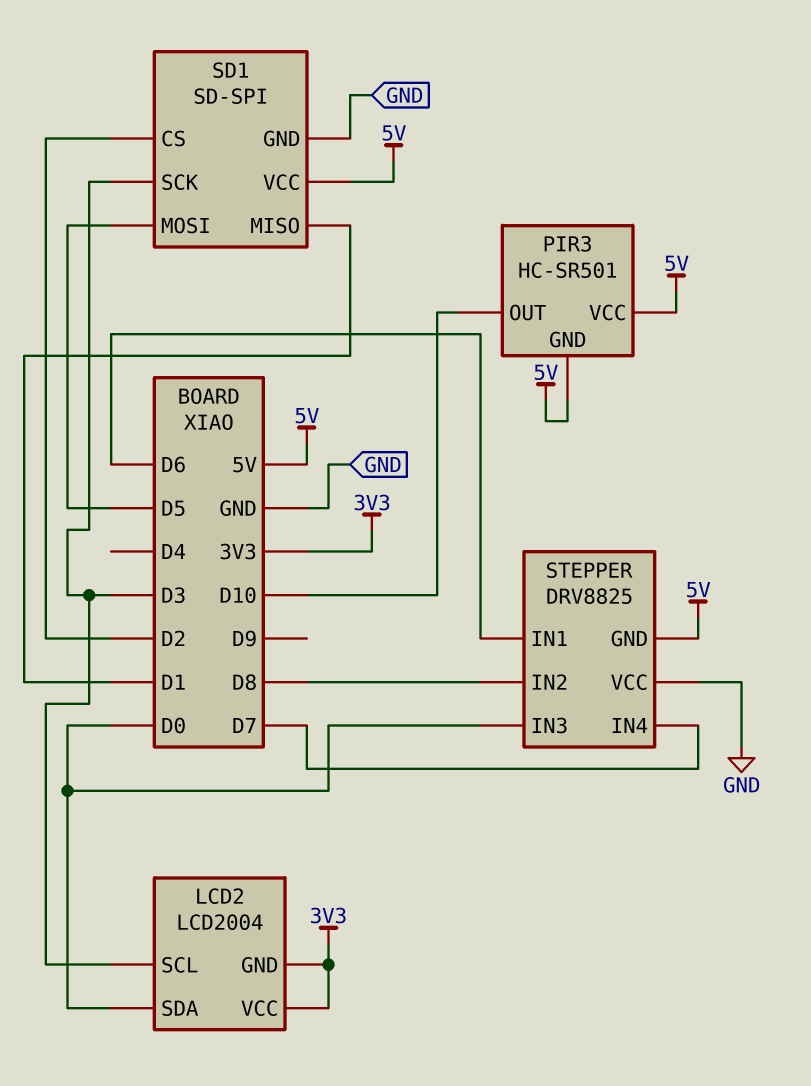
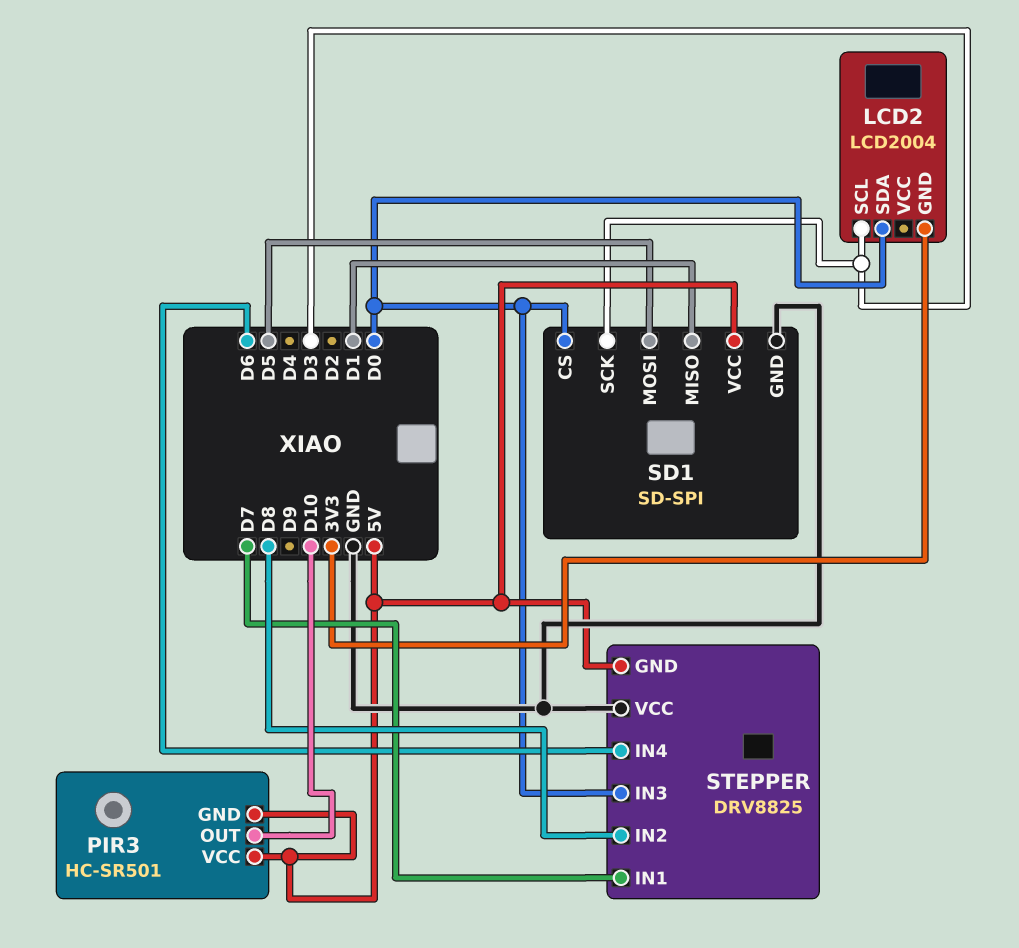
LCD2 pin VCC: 3V3 -> none
SD1 pin CS: D2 -> D0
STEPPER pin IN1: D6 -> D7
STEPPER pin IN4: D7 -> D6

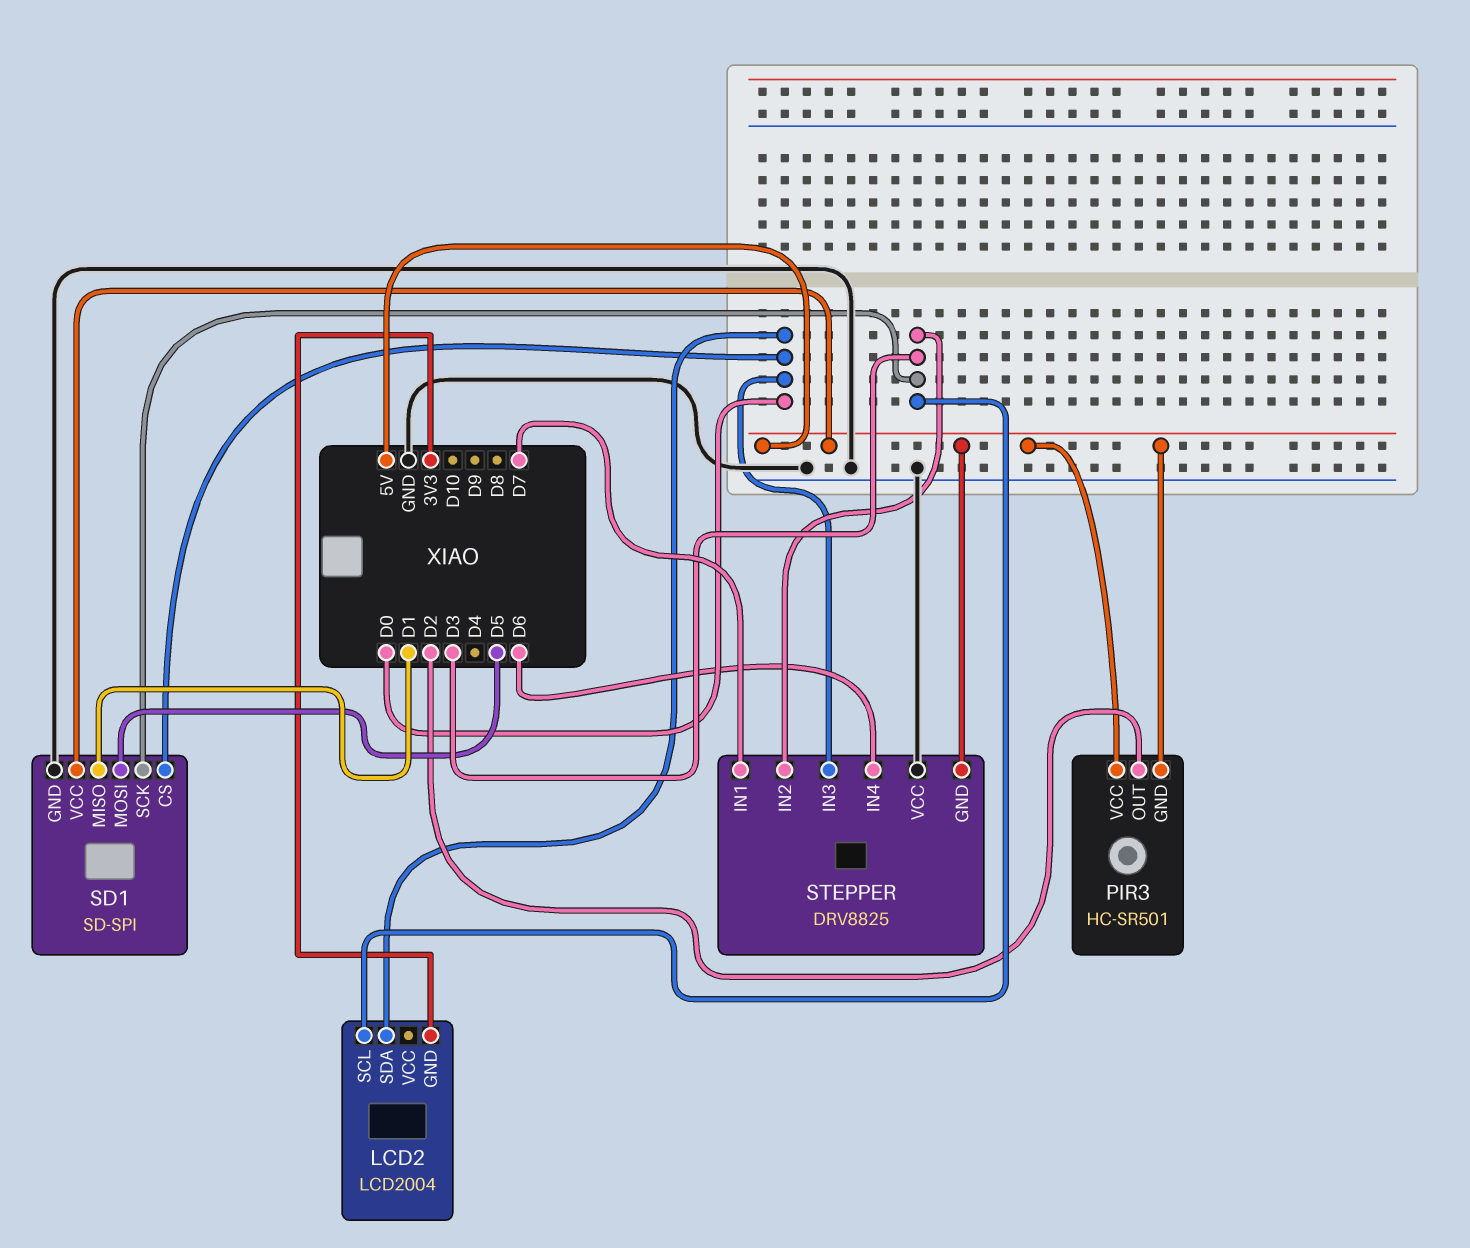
PIR3 pin OUT: D10 -> D2
STEPPER pin IN2: D8 -> D3

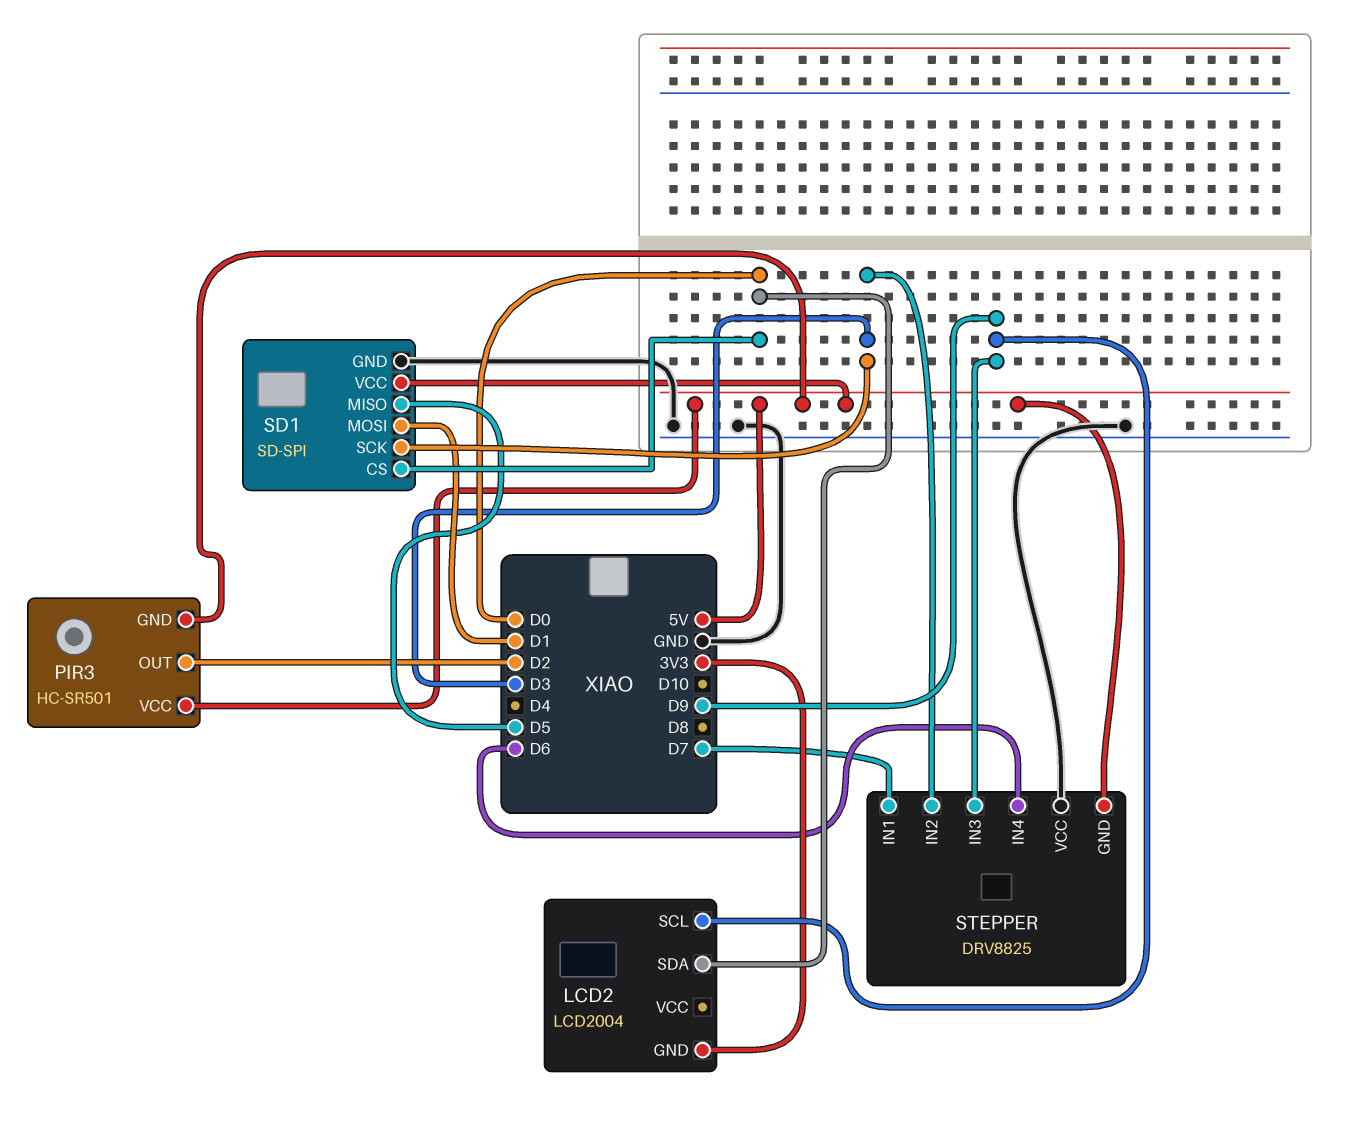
LCD2 pin SCL: D3 -> D9
SD1 pin MISO: D1 -> D5
SD1 pin MOSI: D5 -> D1
STEPPER pin IN3: D0 -> D9

